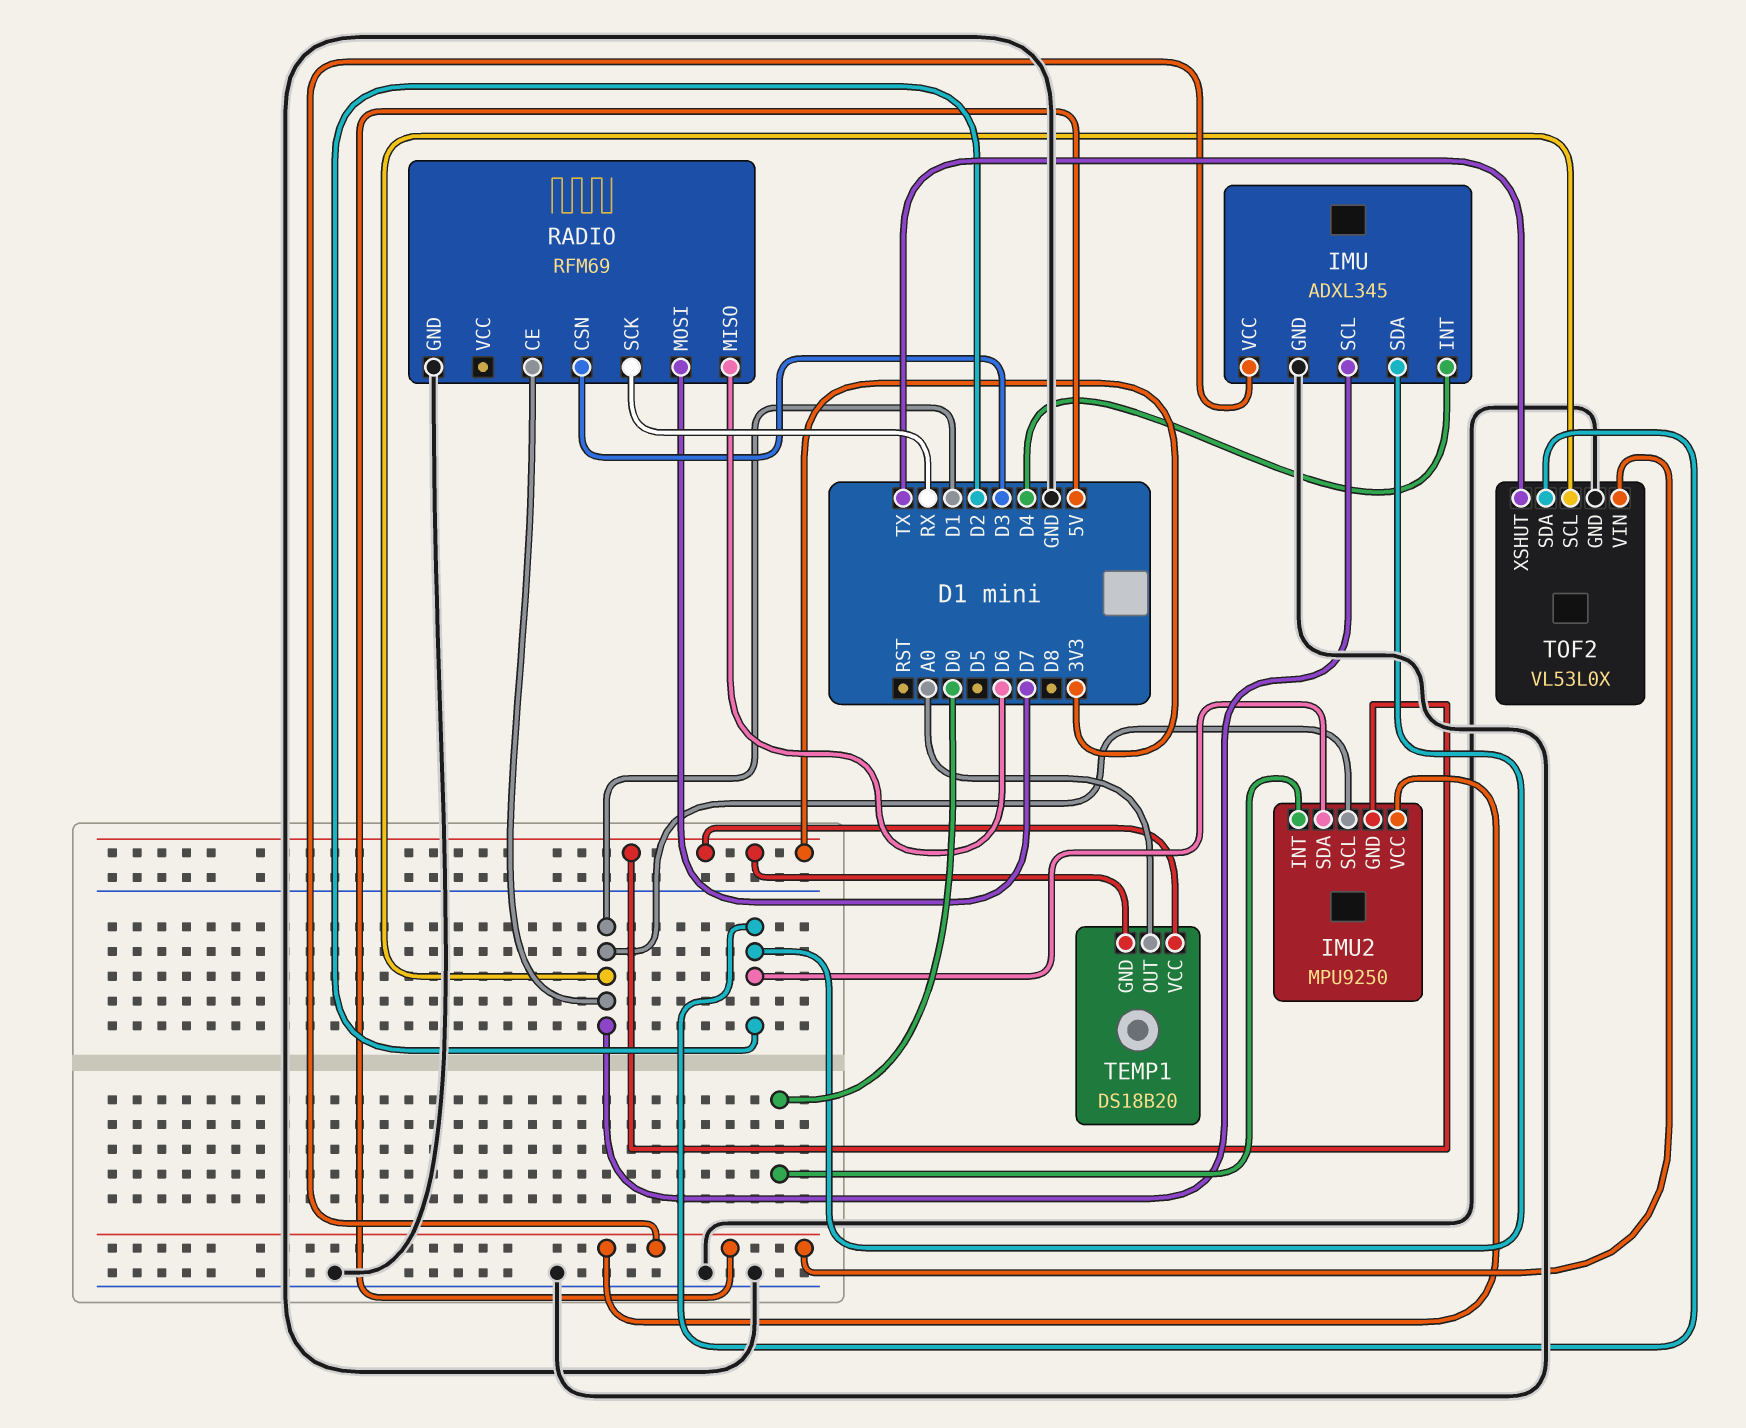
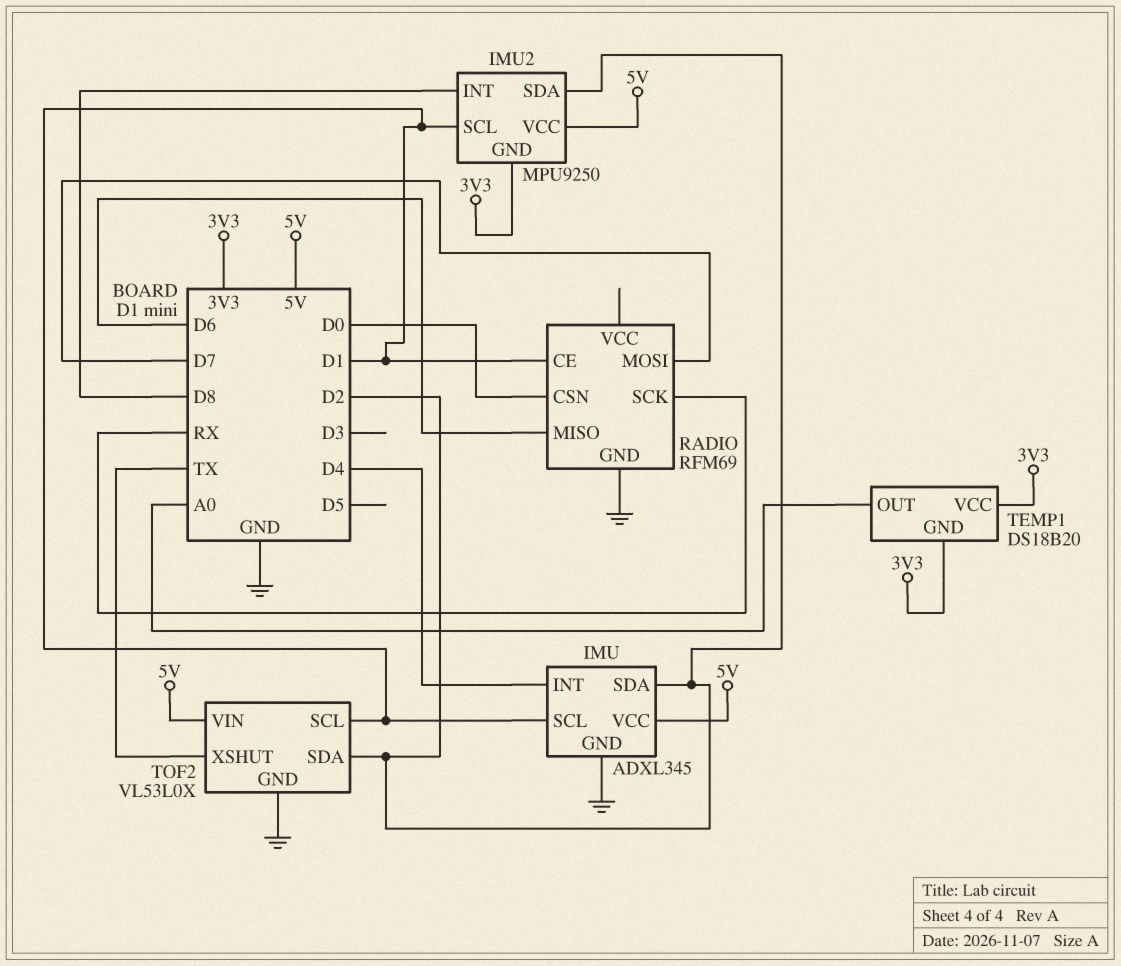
IMU2 pin INT: D0 -> D8
RADIO pin CSN: D3 -> D0

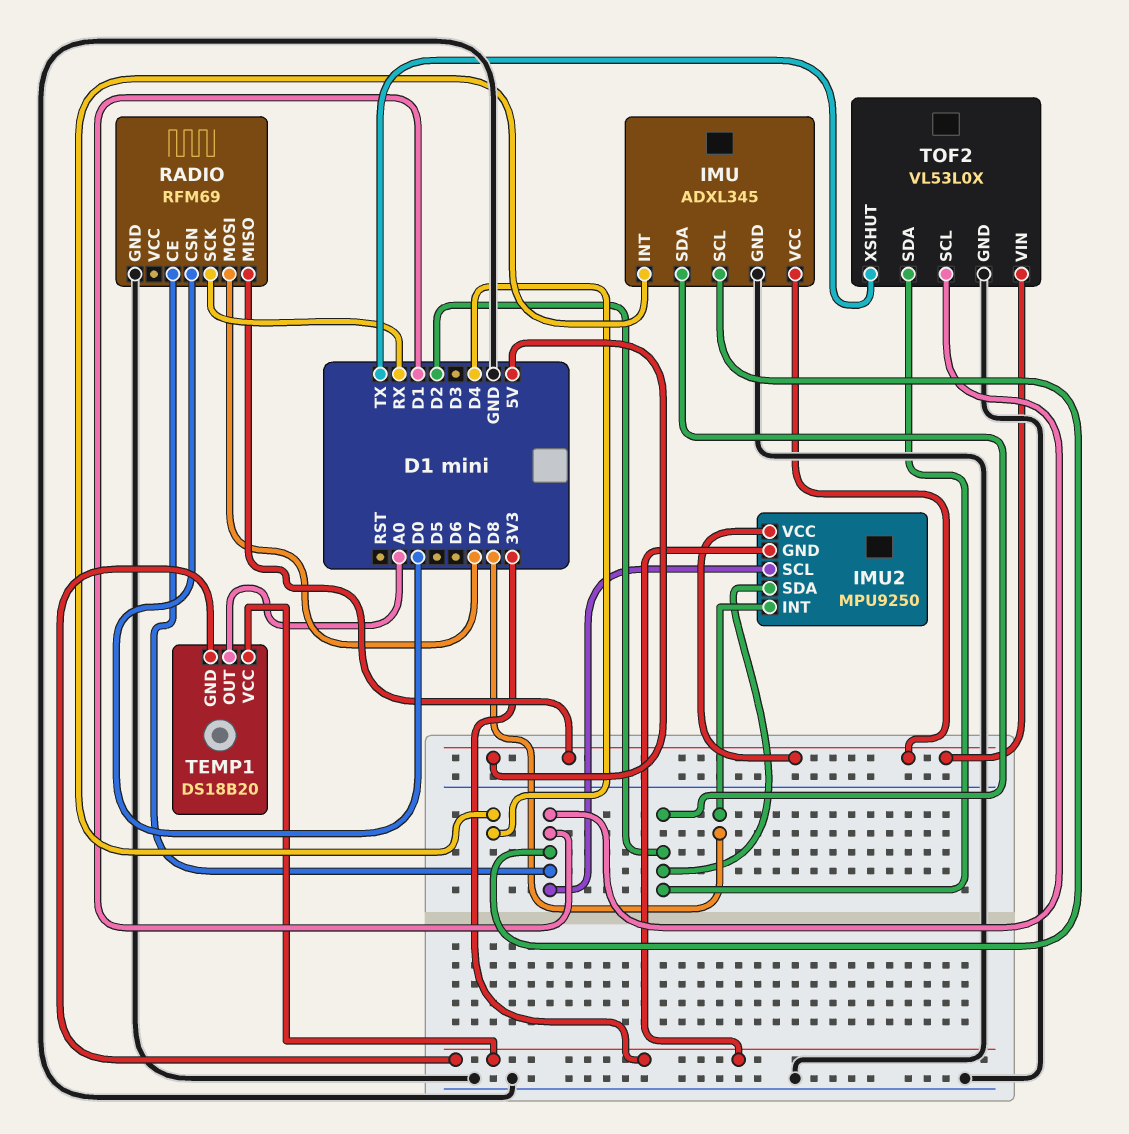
RADIO pin MISO: D6 -> 5V

